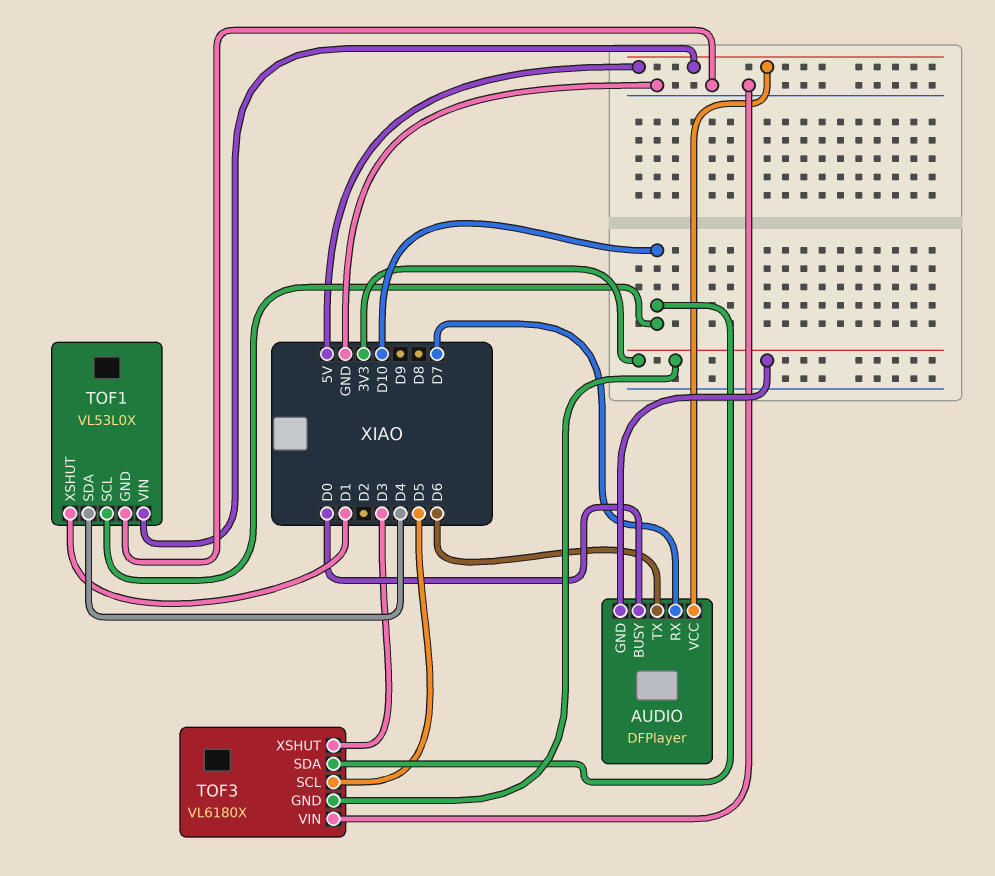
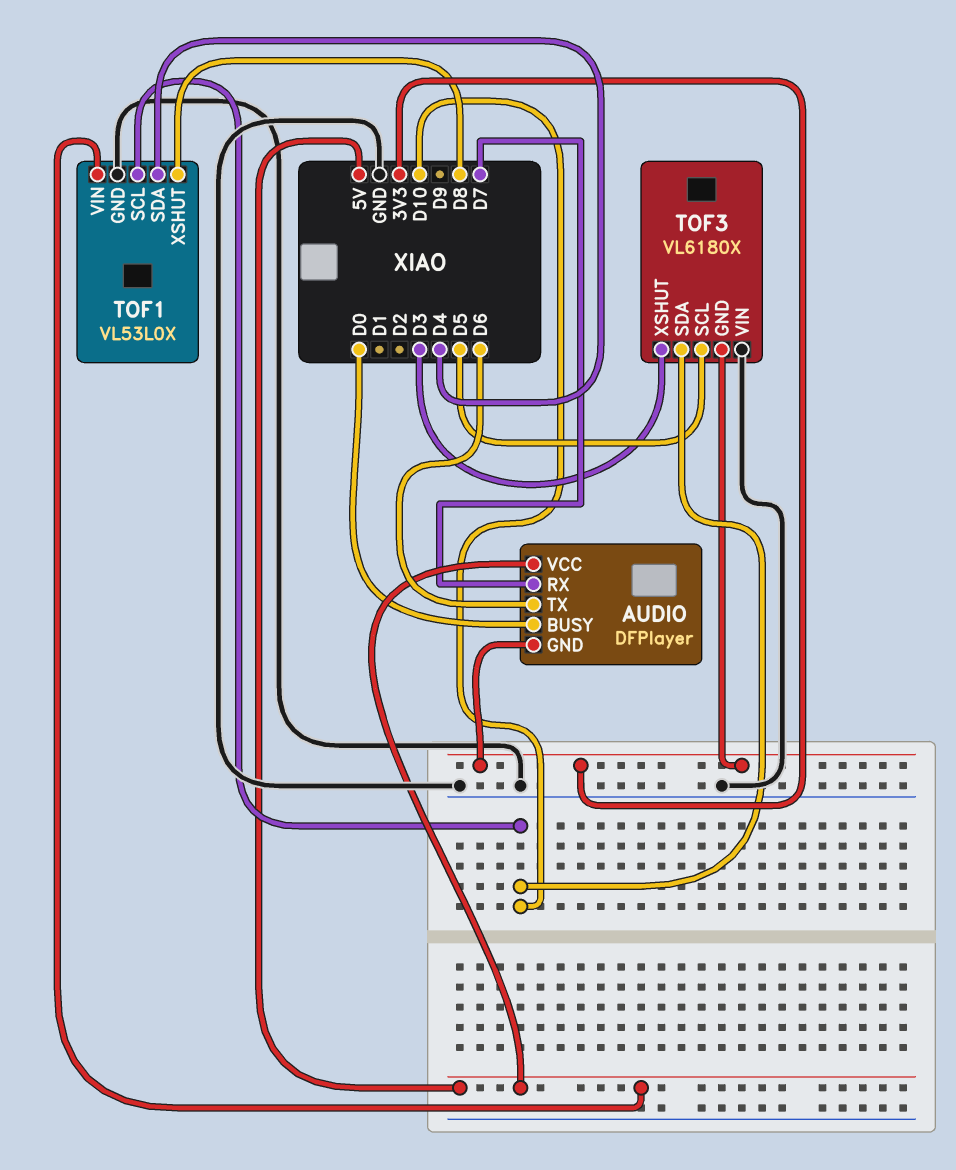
TOF1 pin XSHUT: D1 -> D8

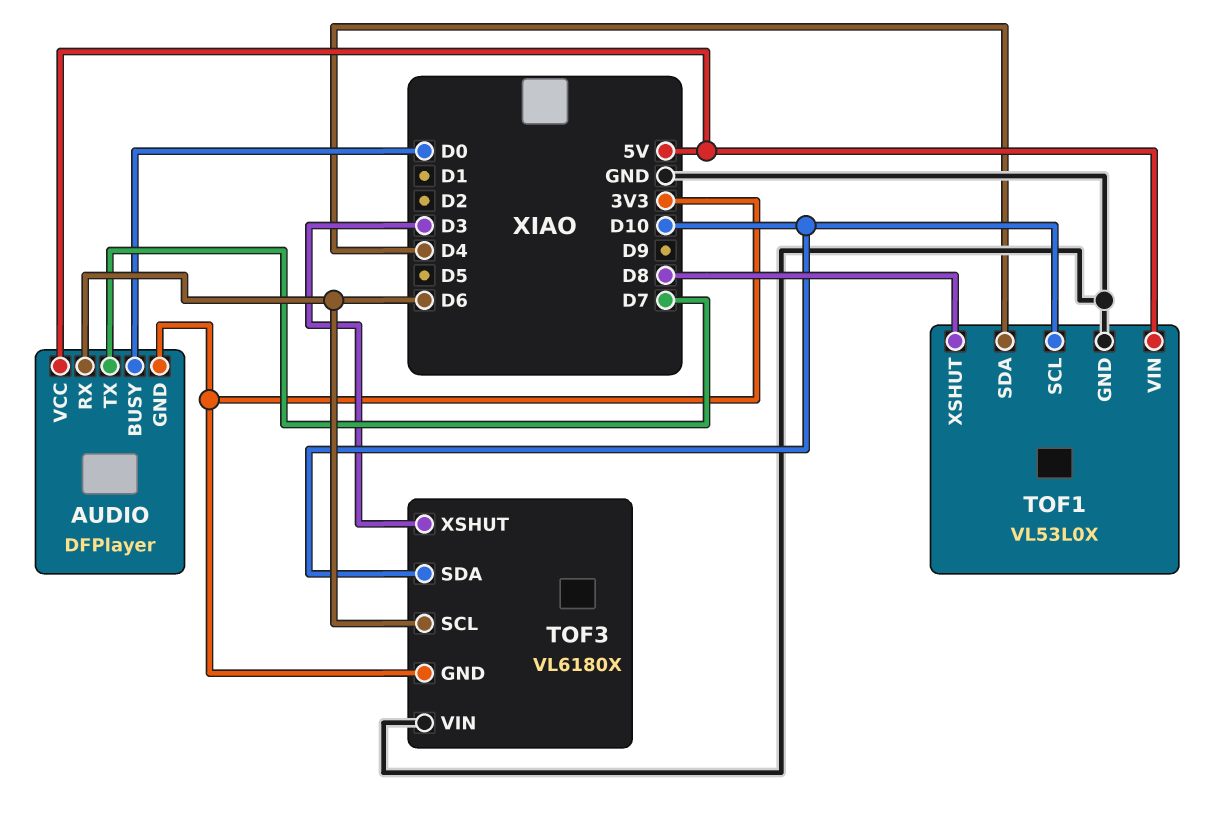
AUDIO pin RX: D7 -> D6
AUDIO pin TX: D6 -> D7
TOF3 pin SCL: D5 -> D6

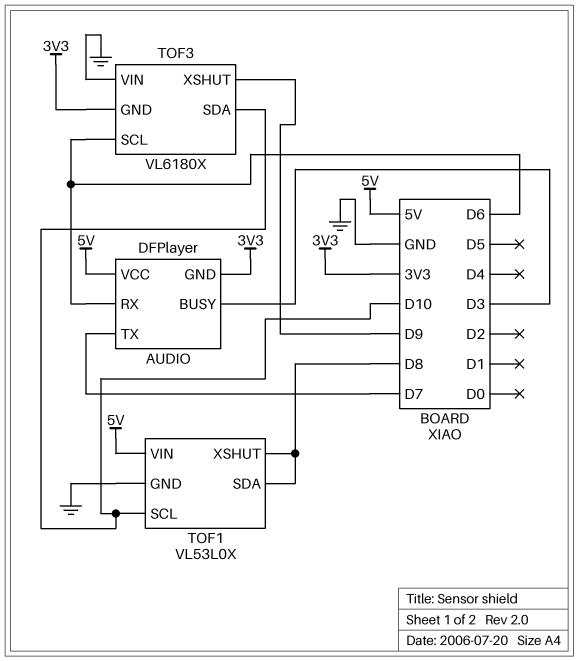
AUDIO pin BUSY: D0 -> D3
TOF1 pin SDA: D4 -> D8
TOF3 pin XSHUT: D3 -> D9

